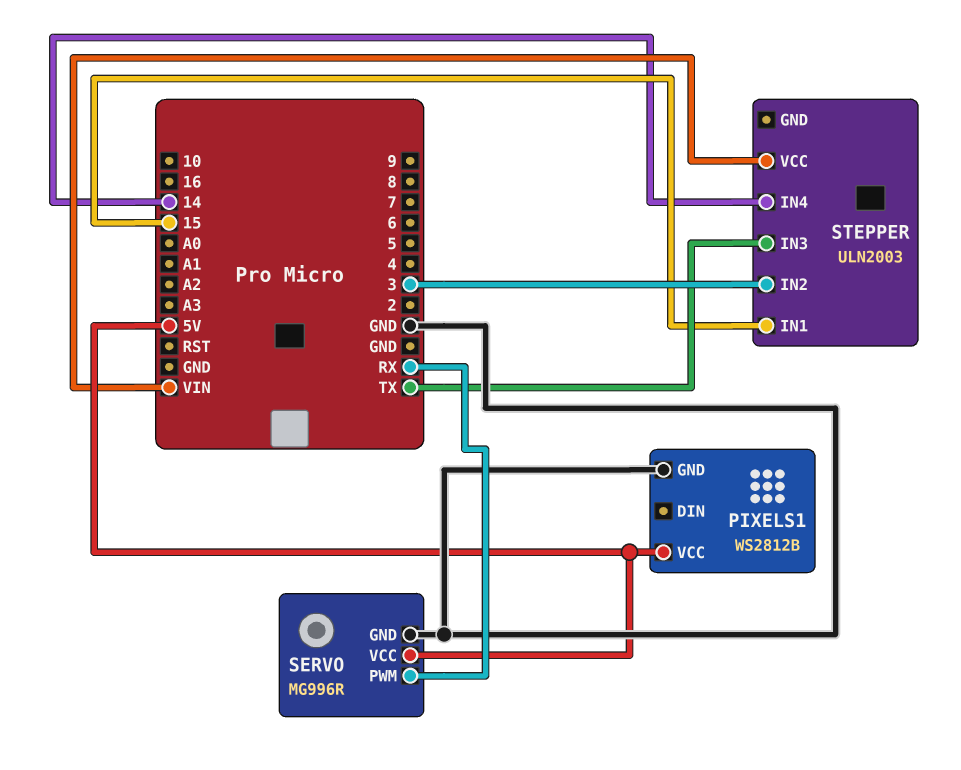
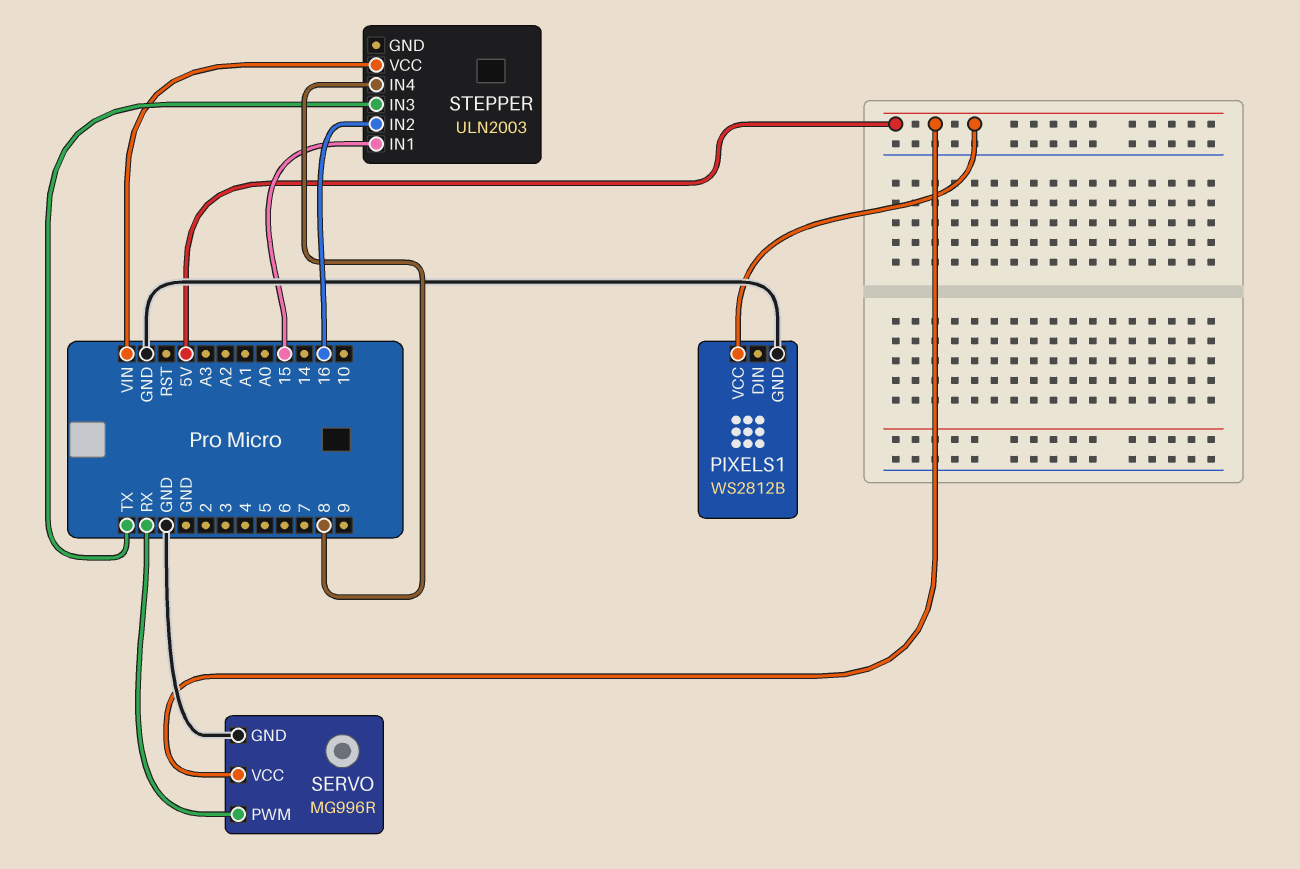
STEPPER pin IN2: 3 -> 16
STEPPER pin IN4: 14 -> 8

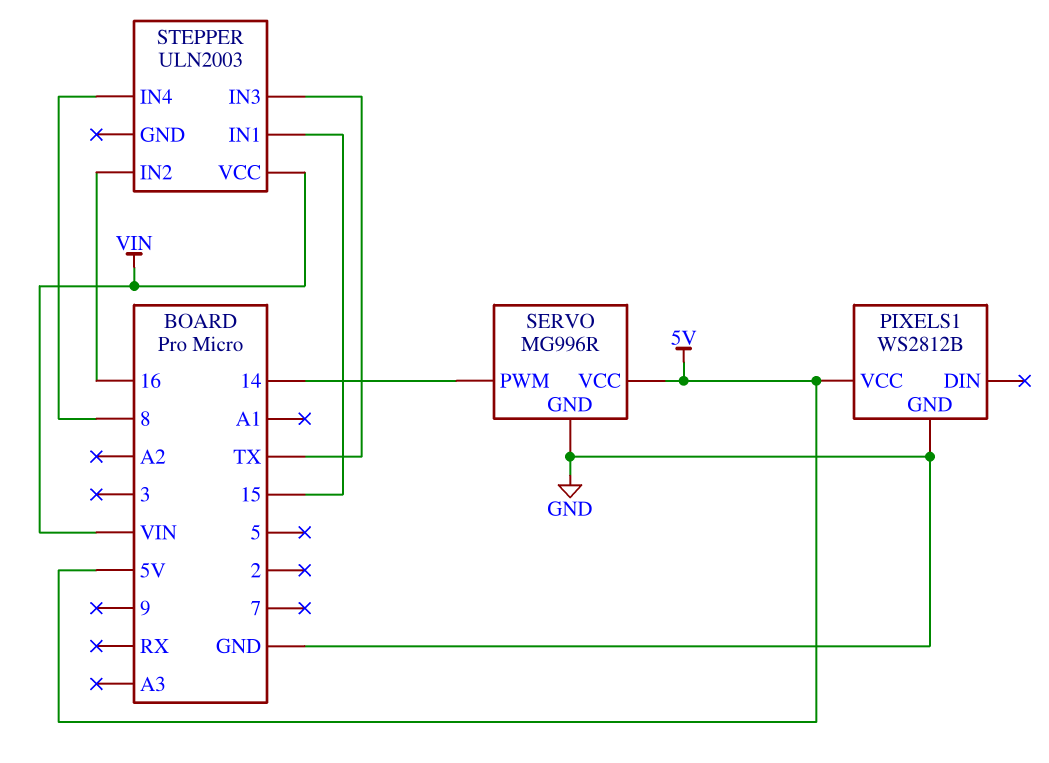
SERVO pin PWM: RX -> 14

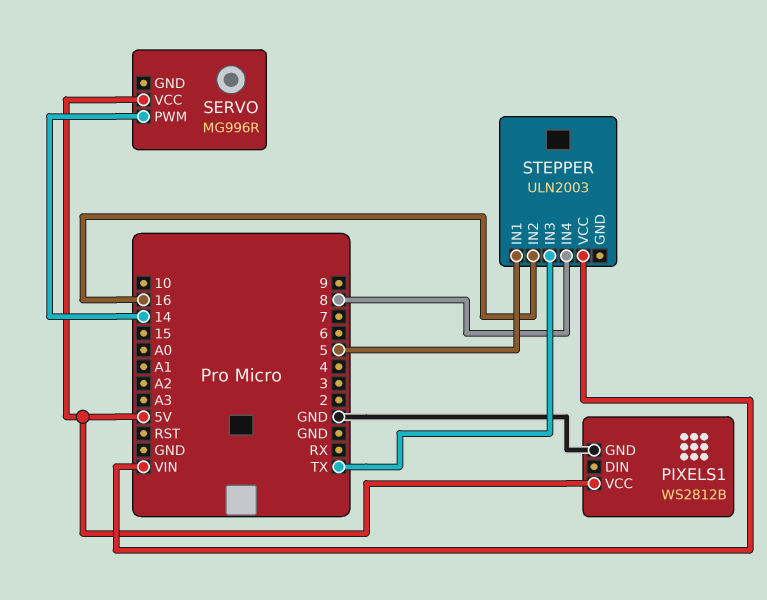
SERVO pin GND: GND -> none
STEPPER pin IN1: 15 -> 5

